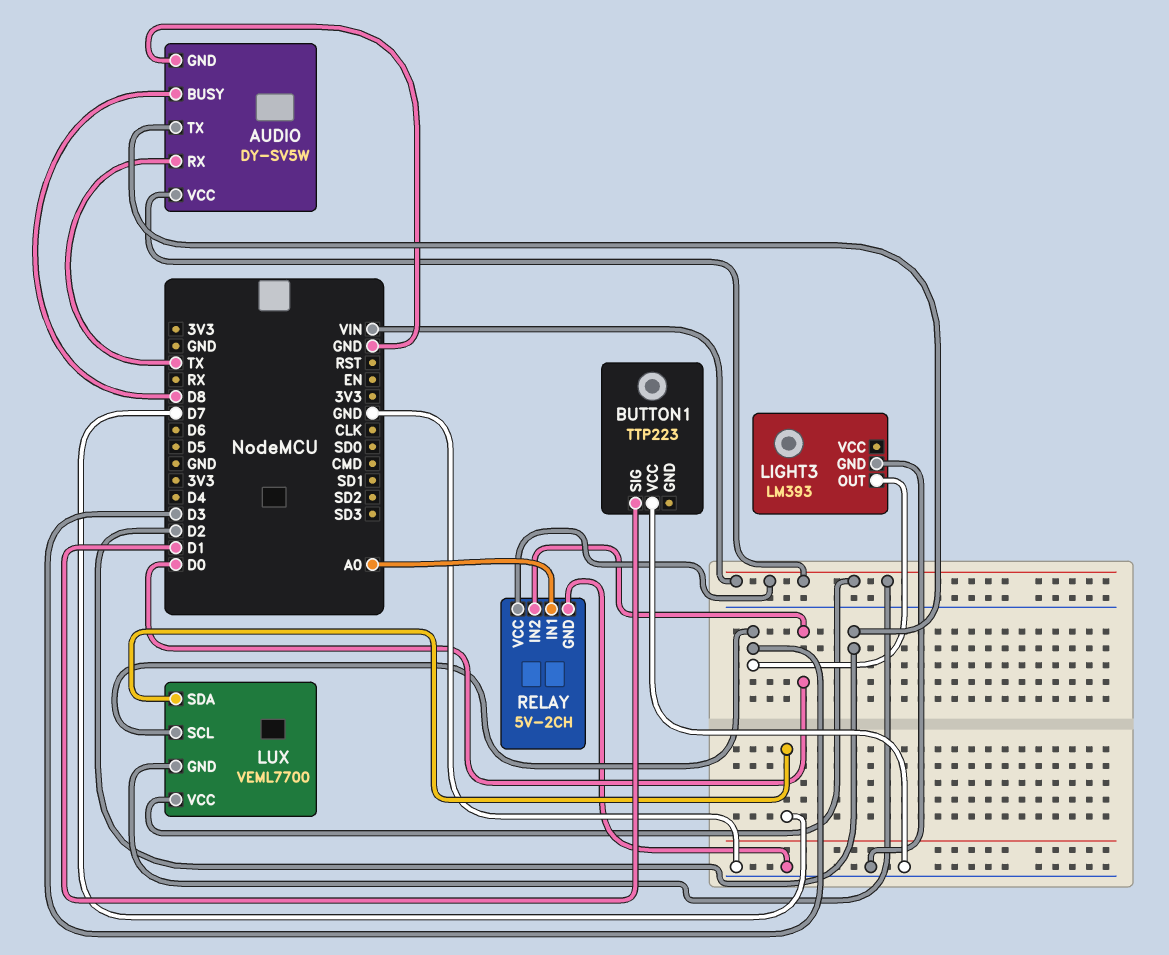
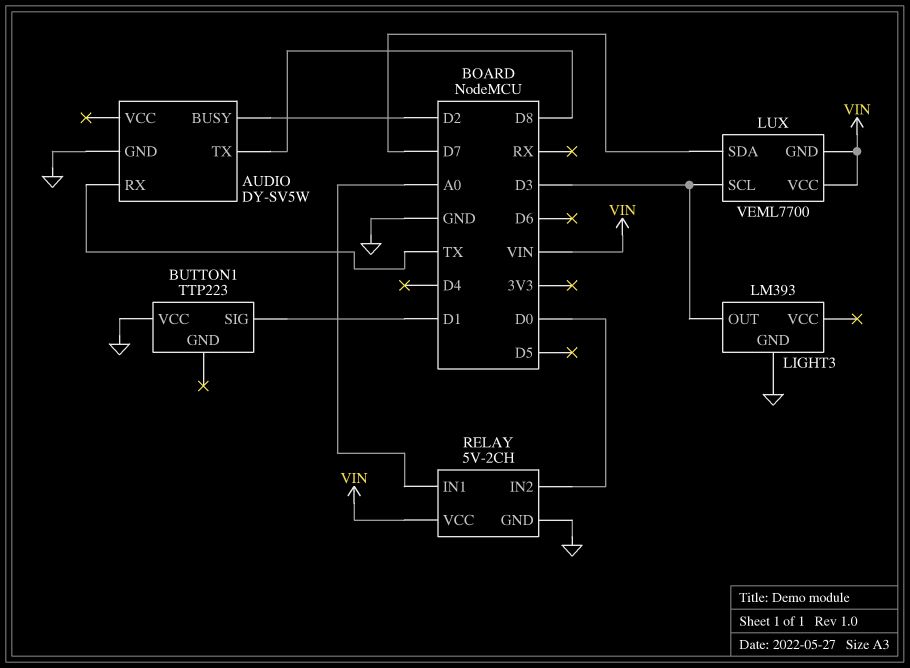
AUDIO pin BUSY: D8 -> D2
AUDIO pin TX: D2 -> D8
AUDIO pin VCC: VIN -> none

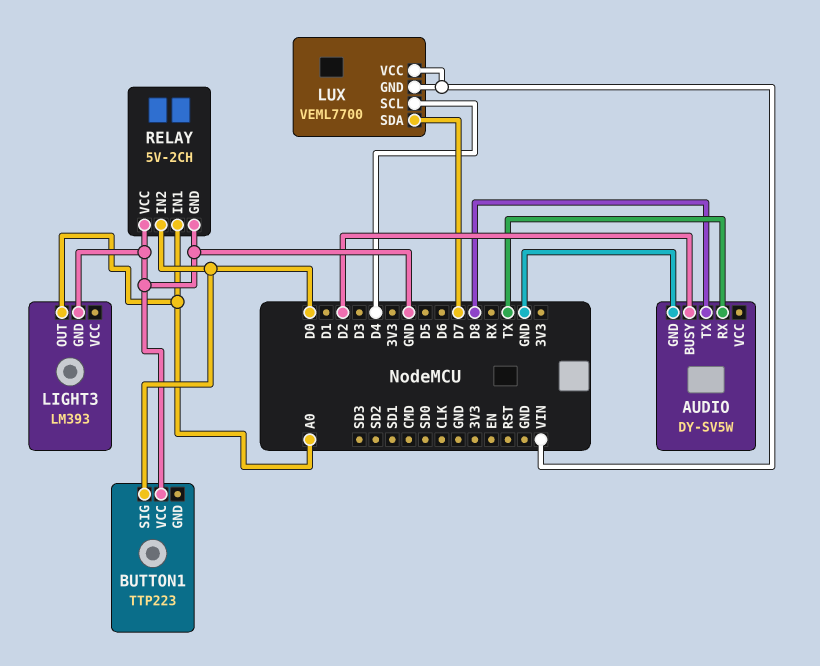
BUTTON1 pin SIG: D1 -> D0
LIGHT3 pin OUT: D3 -> A0
LUX pin SCL: D3 -> D4
RELAY pin VCC: VIN -> GND

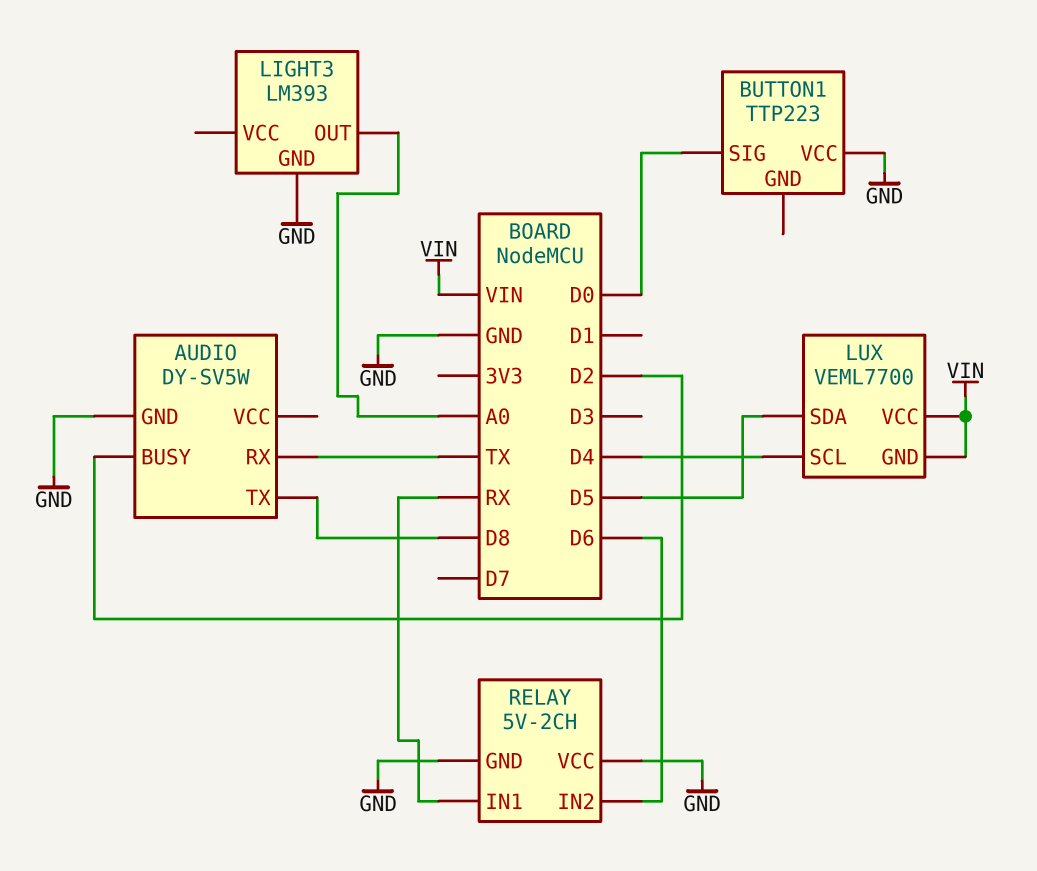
LUX pin SDA: D7 -> D5
RELAY pin IN1: A0 -> RX
RELAY pin IN2: D0 -> D6

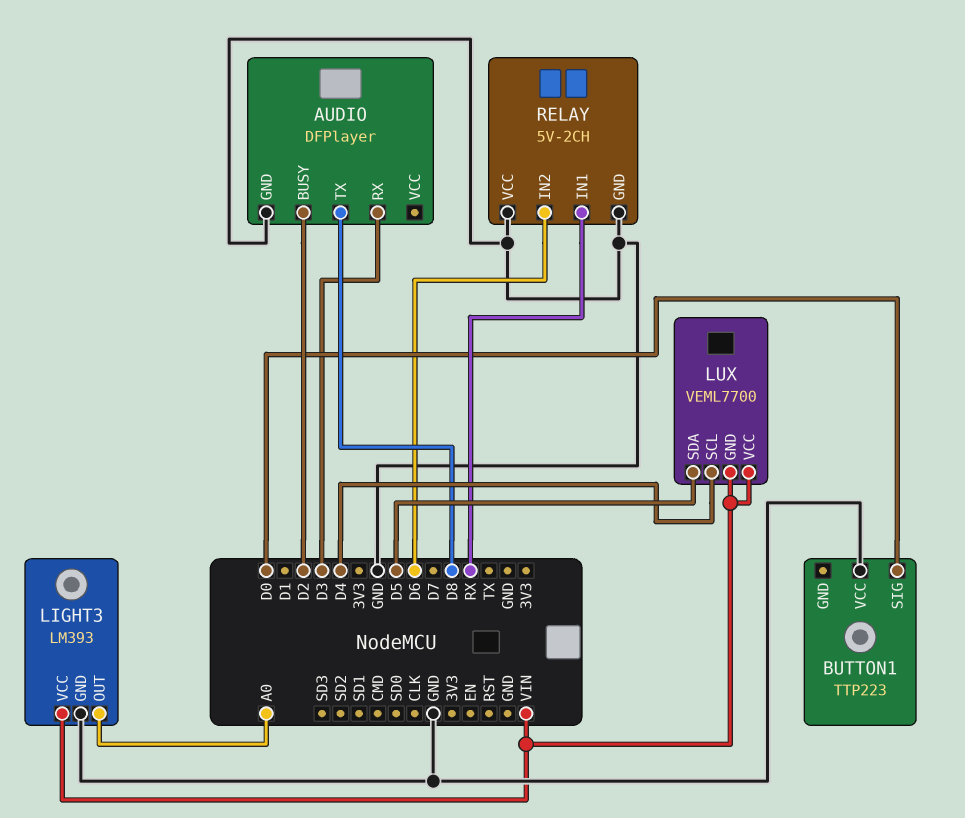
AUDIO: DY-SV5W -> DFPlayer
AUDIO pin RX: TX -> D3
LIGHT3 pin VCC: none -> VIN

